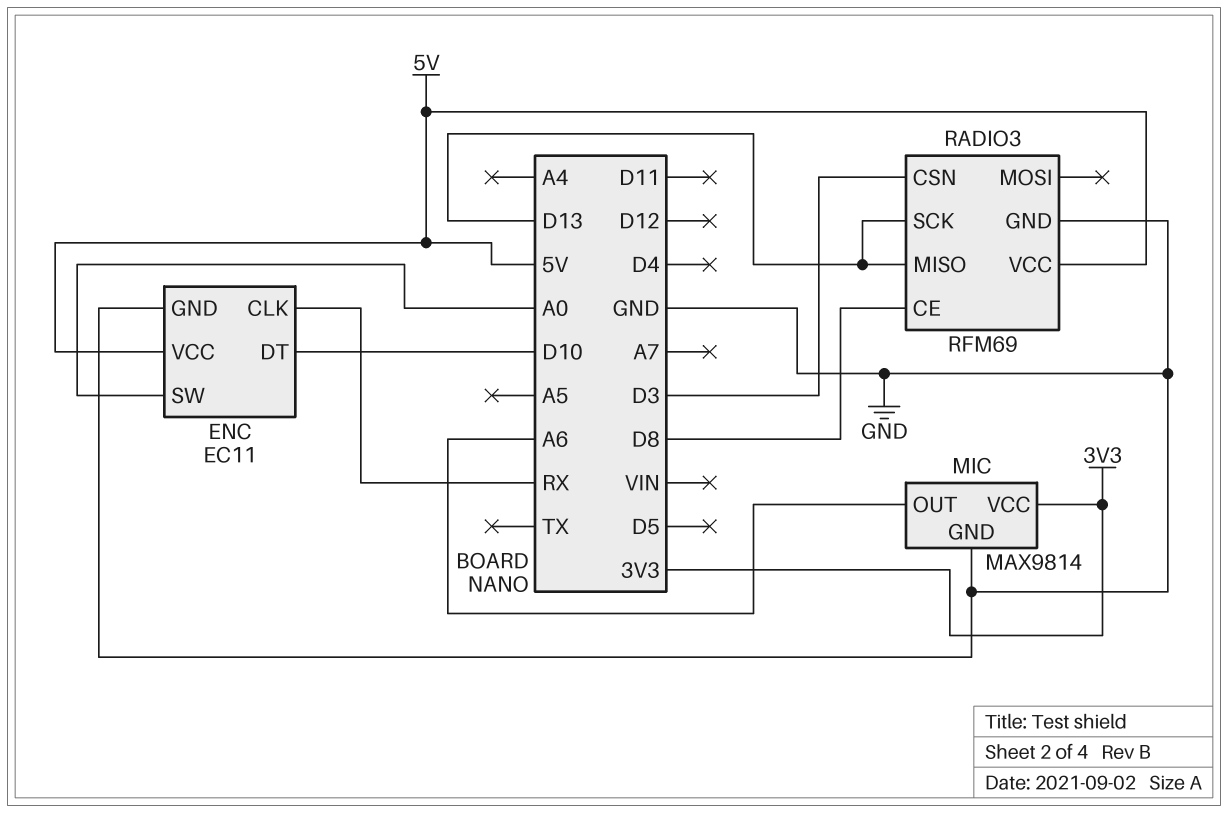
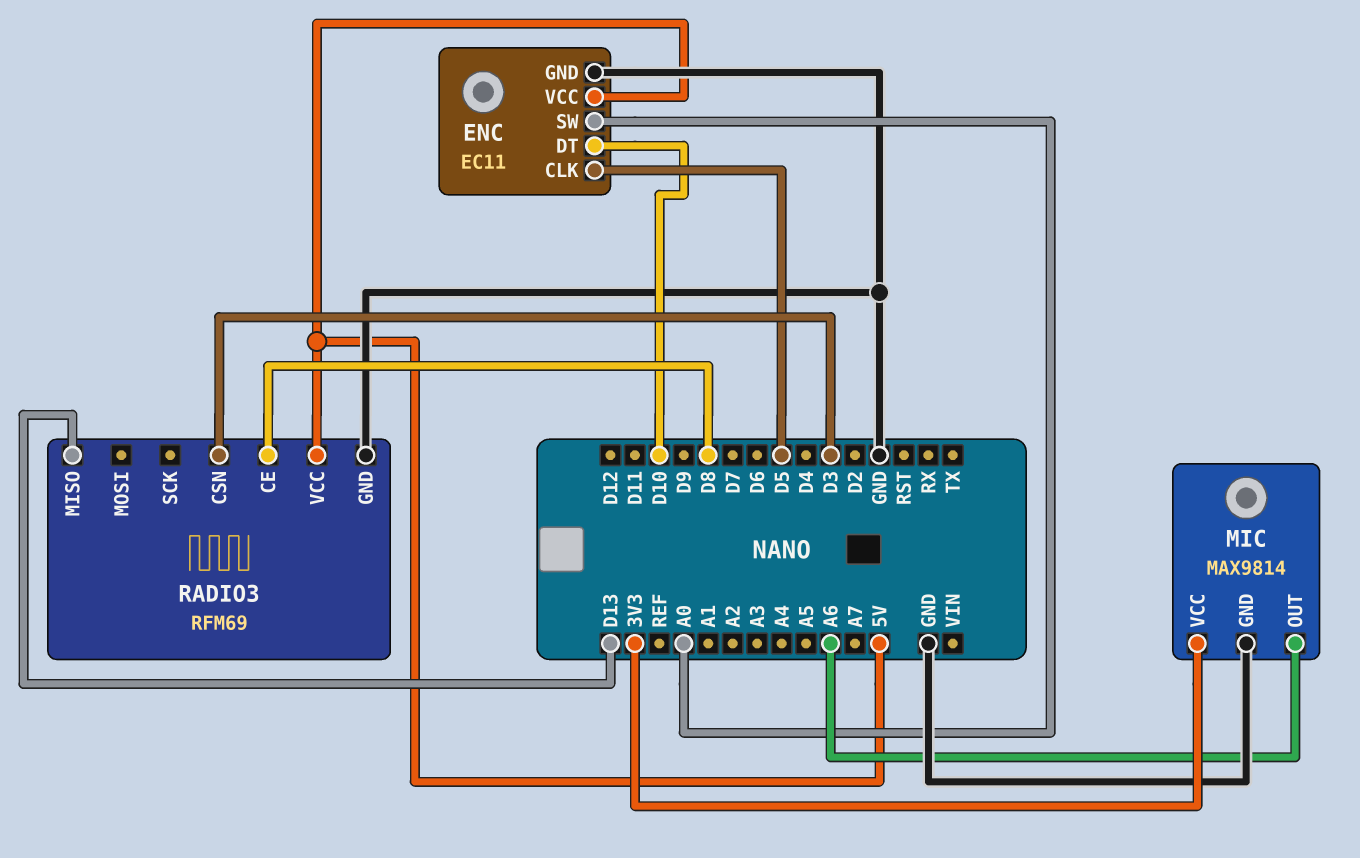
ENC pin CLK: RX -> D5
RADIO3 pin SCK: D13 -> none

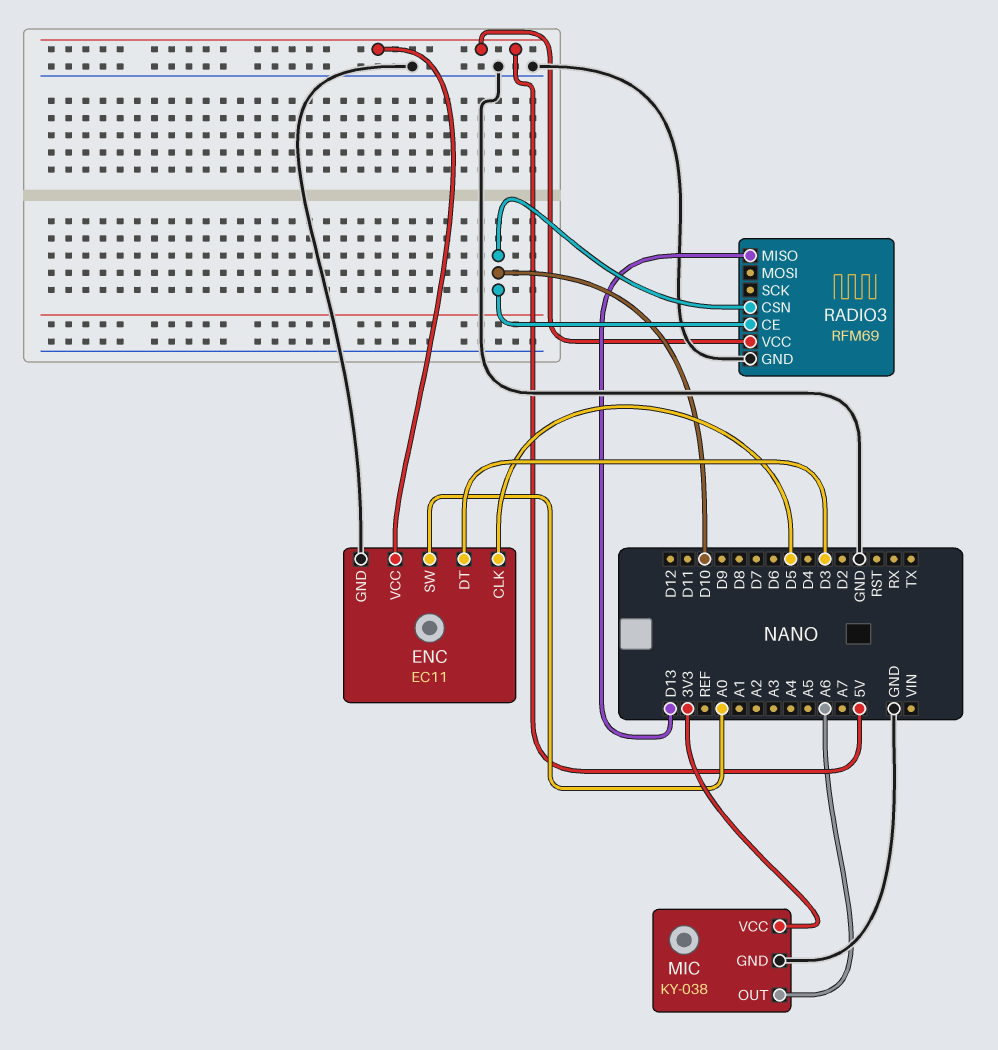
ENC pin DT: D10 -> D3
MIC: MAX9814 -> KY-038
RADIO3 pin CE: D8 -> D10
RADIO3 pin CSN: D3 -> D10

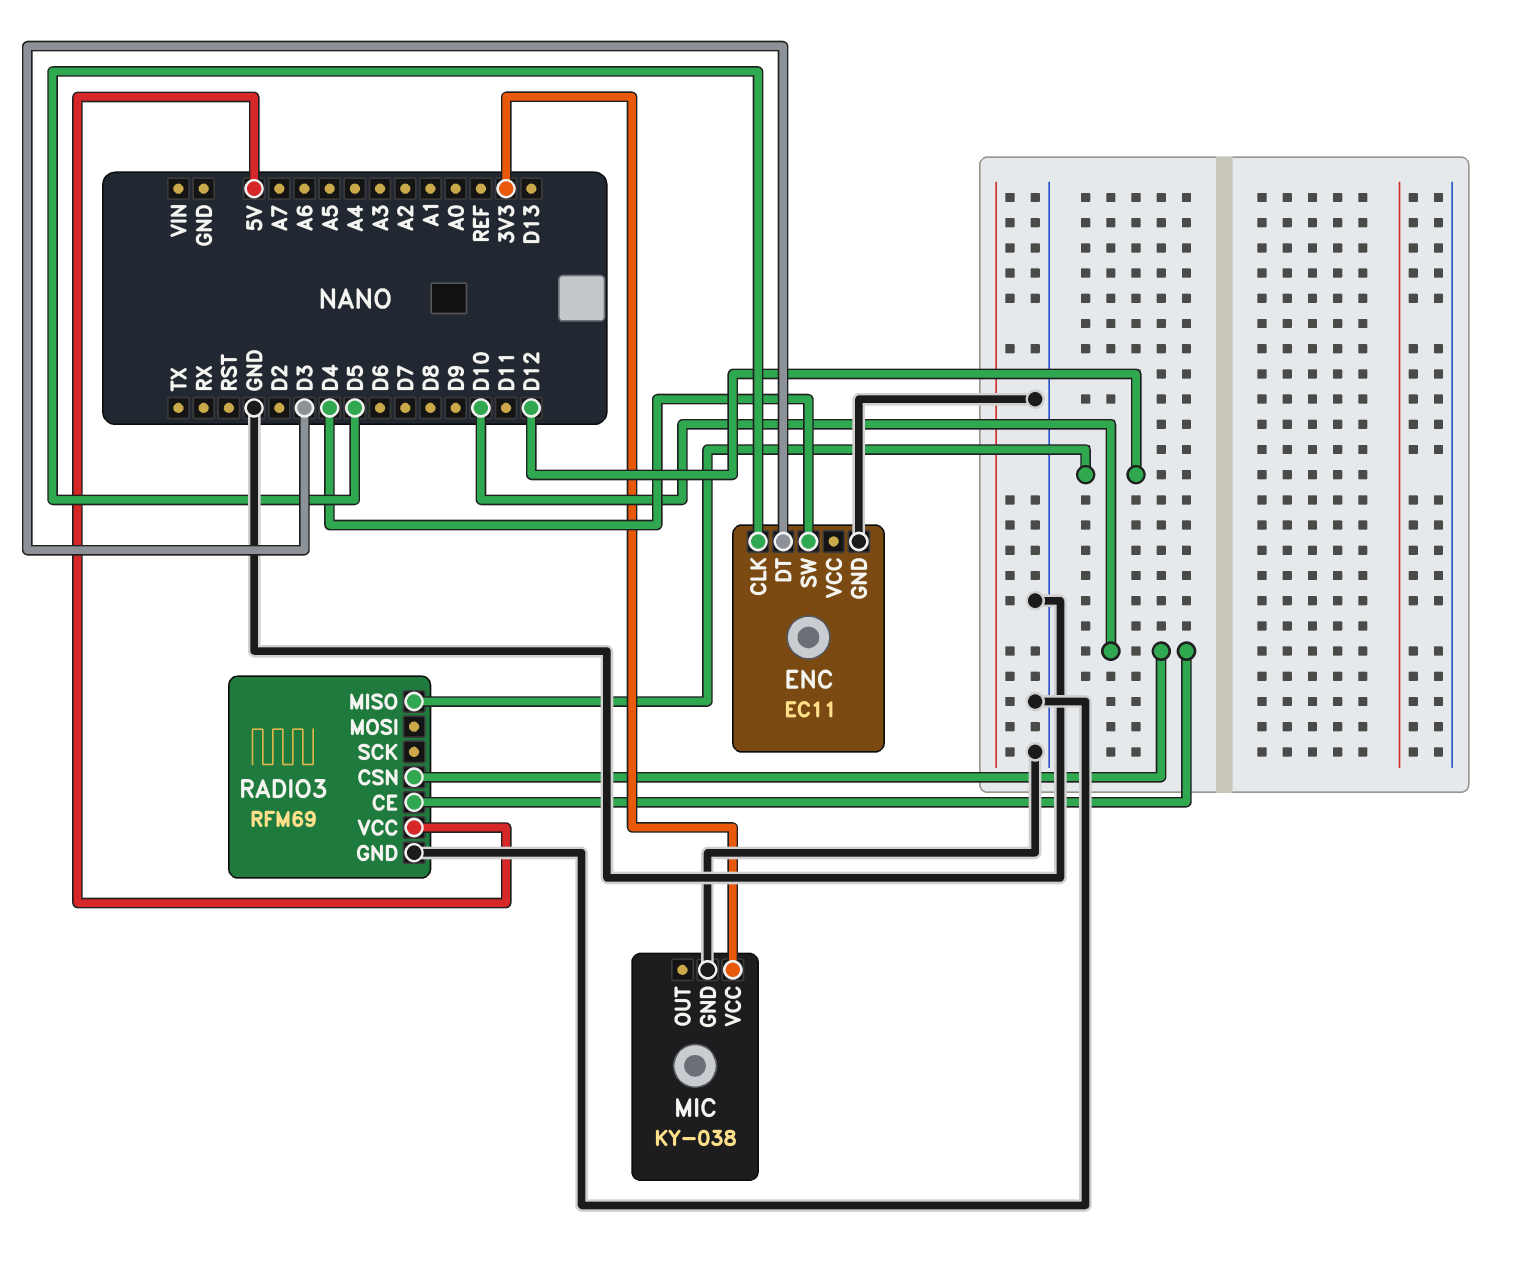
ENC pin SW: A0 -> D4
ENC pin VCC: 5V -> none
MIC pin OUT: A6 -> none
RADIO3 pin MISO: D13 -> D12

